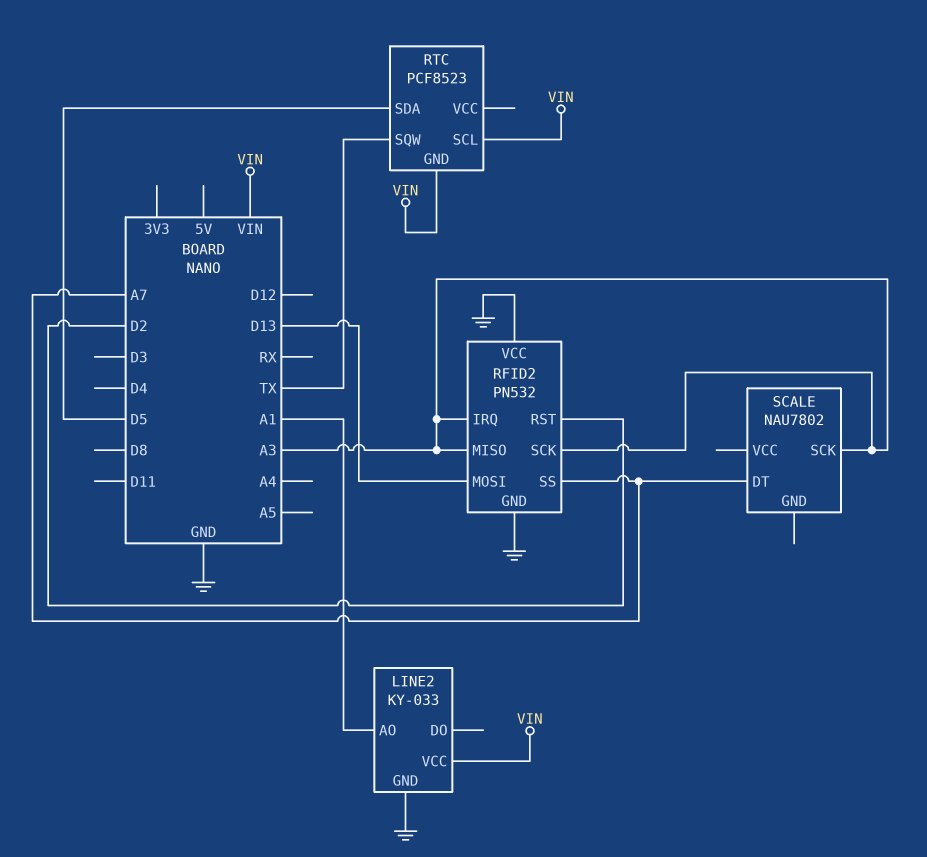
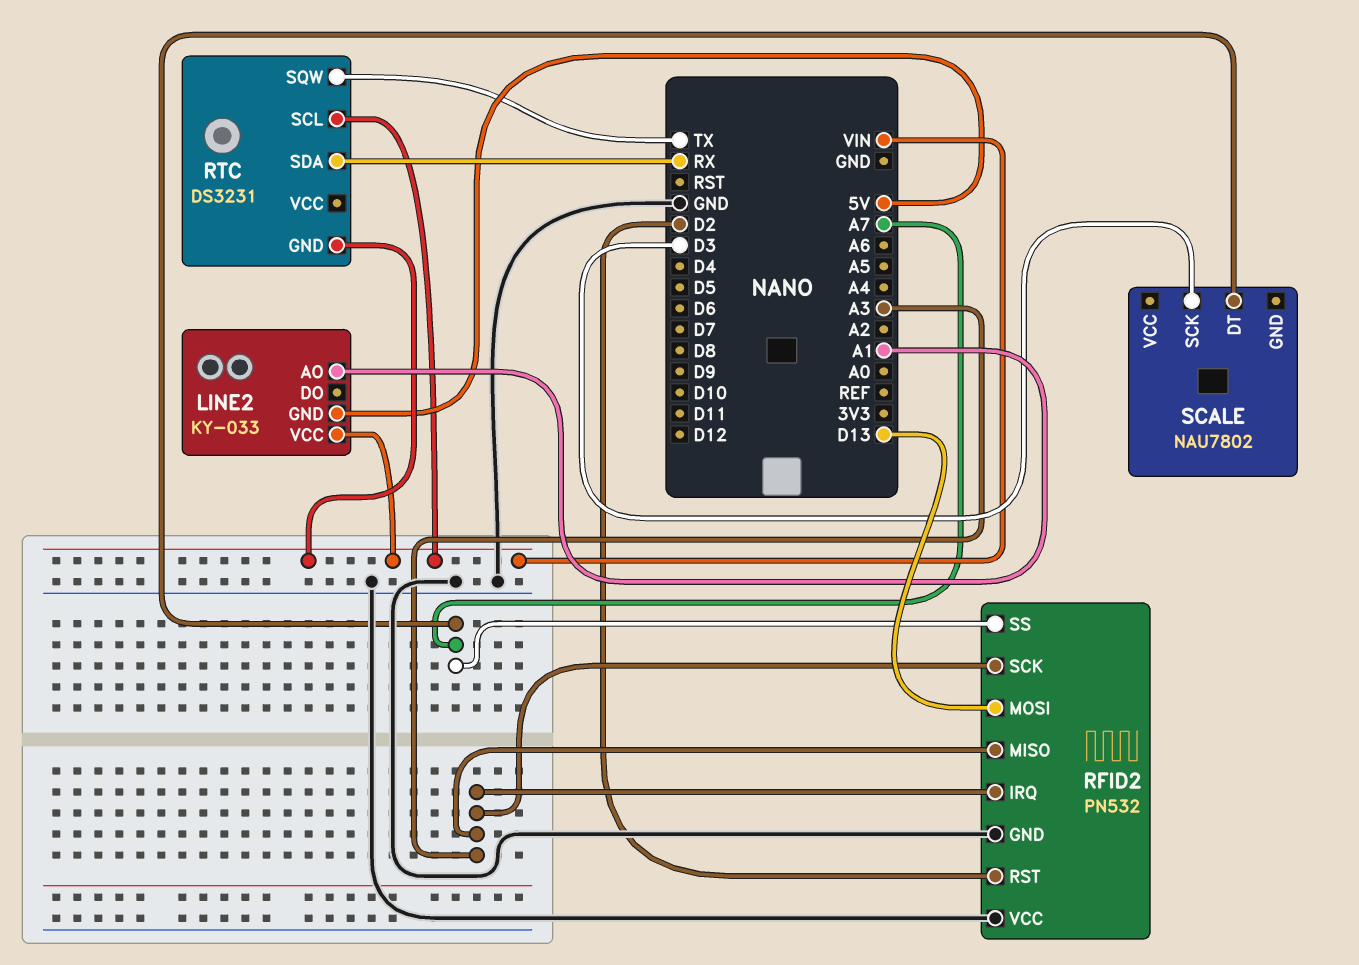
LINE2 pin GND: GND -> 5V
RTC: PCF8523 -> DS3231
RTC pin SDA: D5 -> RX
SCALE pin SCK: A3 -> D3

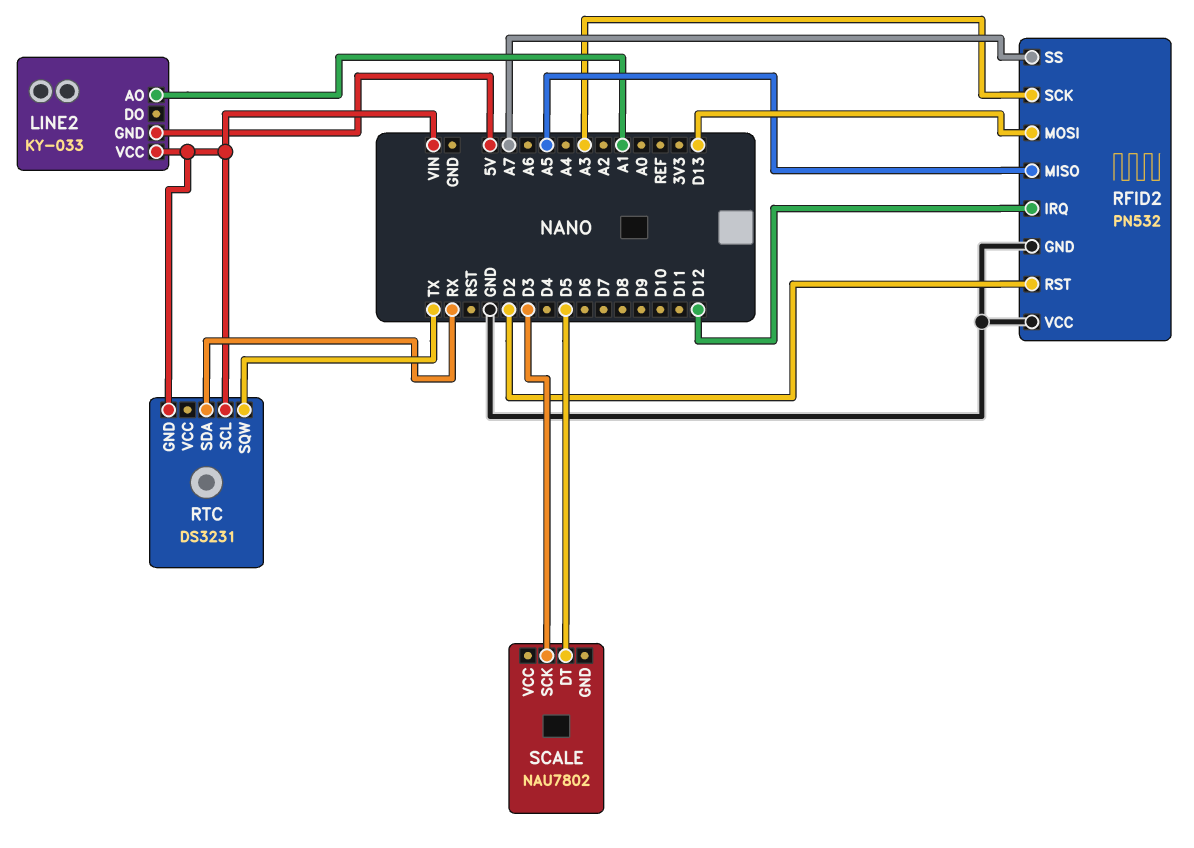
RFID2 pin IRQ: A3 -> D12
RFID2 pin MISO: A3 -> A5
SCALE pin DT: A7 -> D5

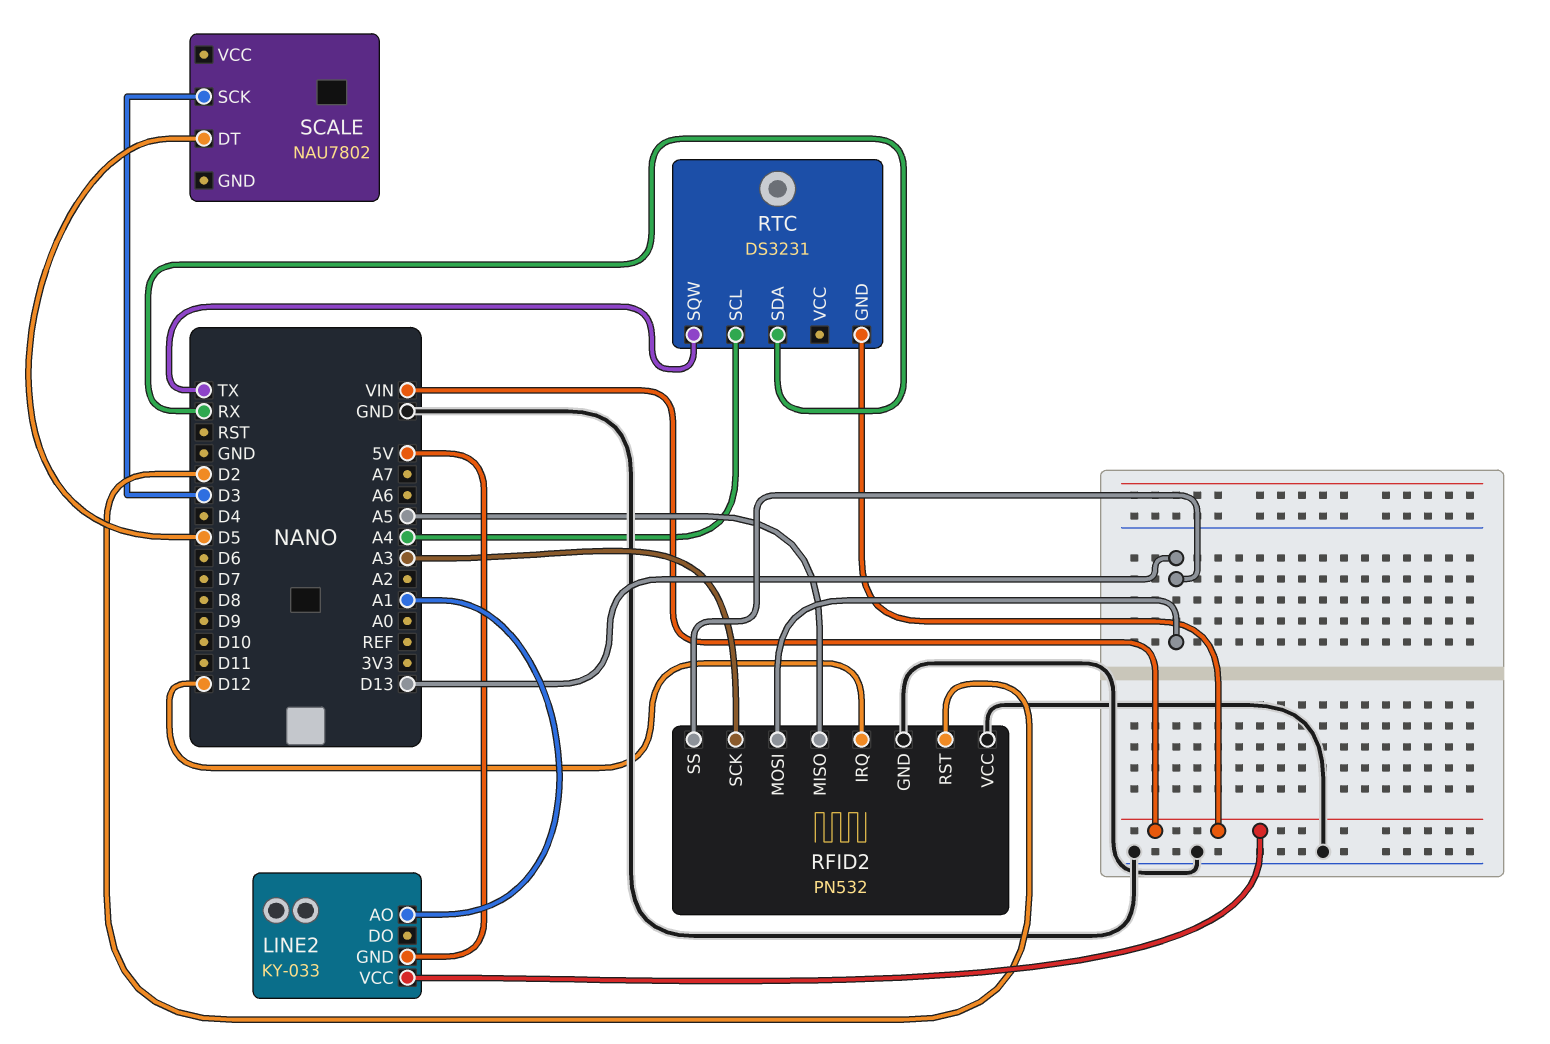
RFID2 pin SS: A7 -> D13
RTC pin SCL: VIN -> A4

